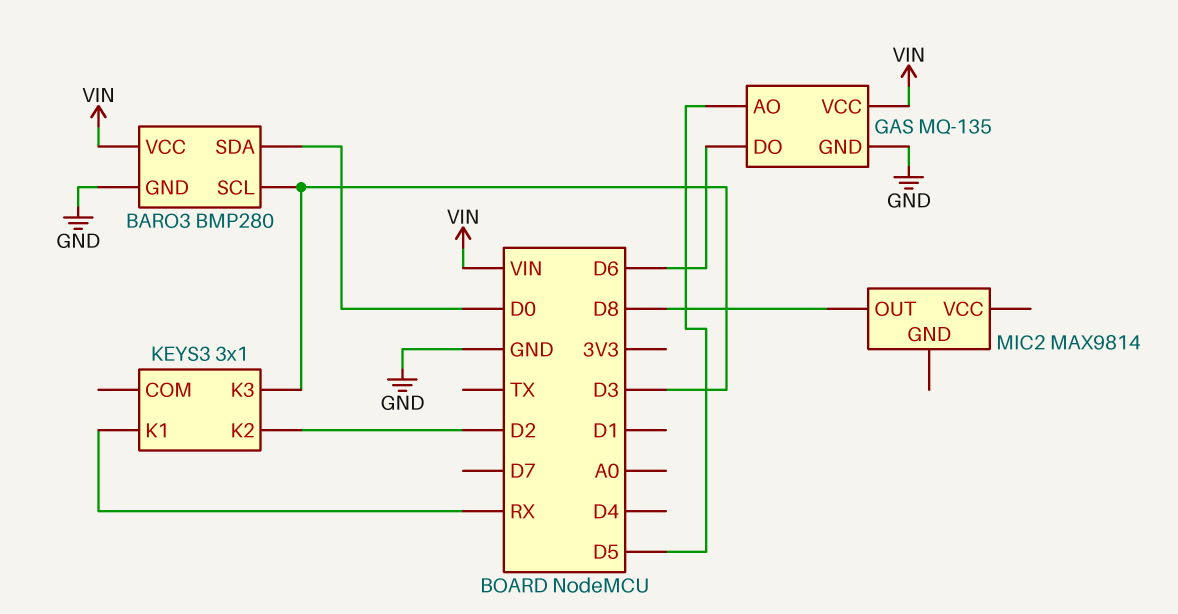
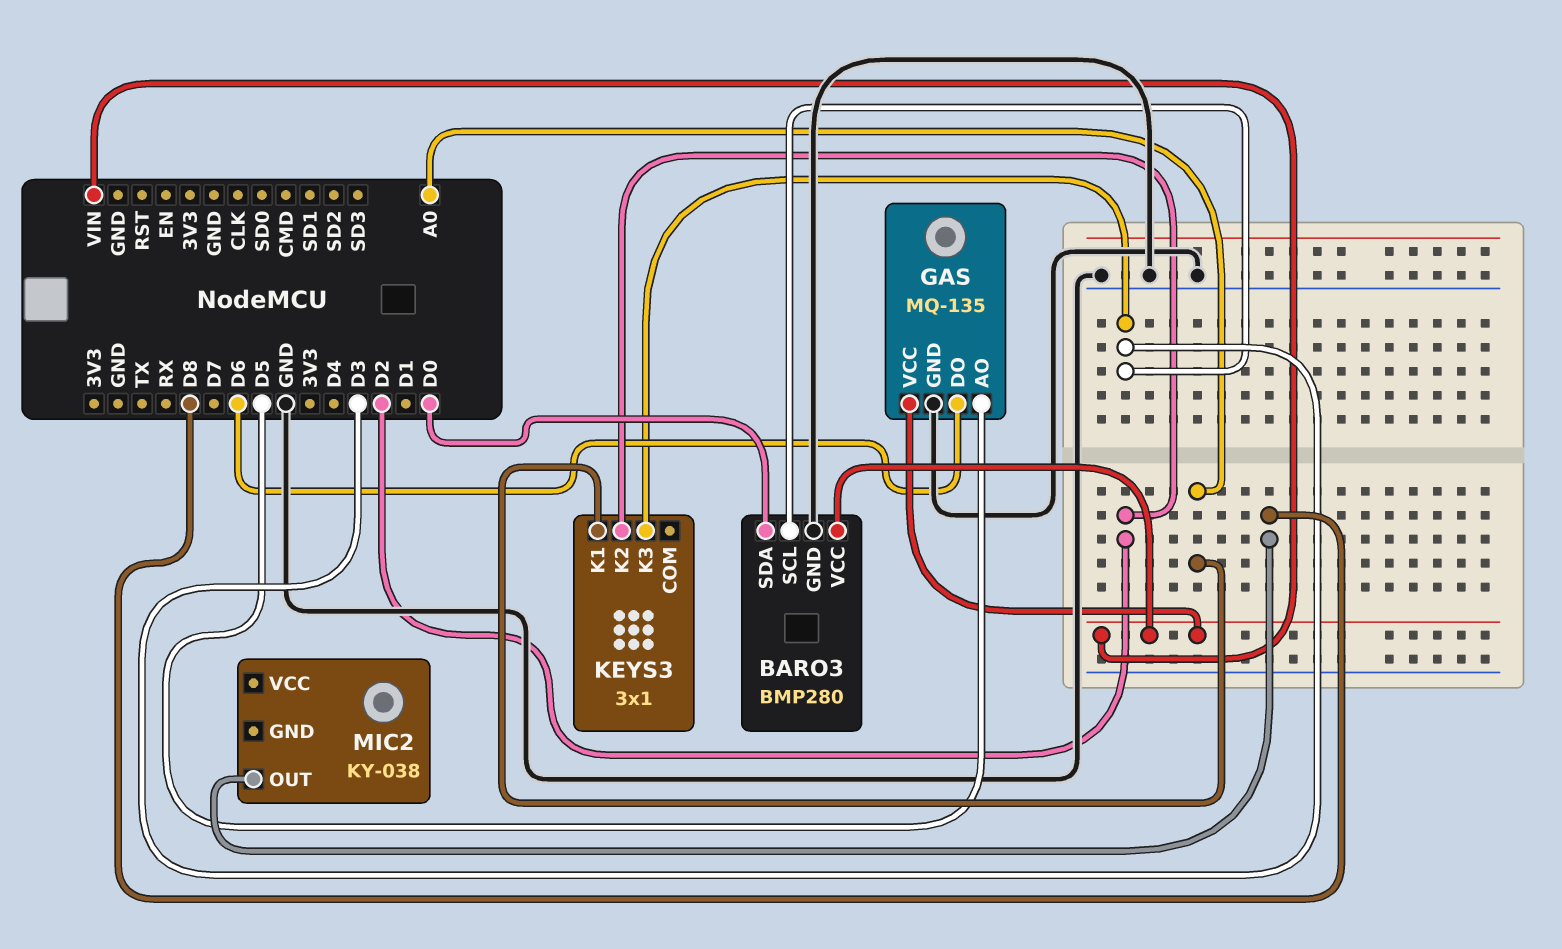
KEYS3 pin K1: RX -> A0
MIC2: MAX9814 -> KY-038

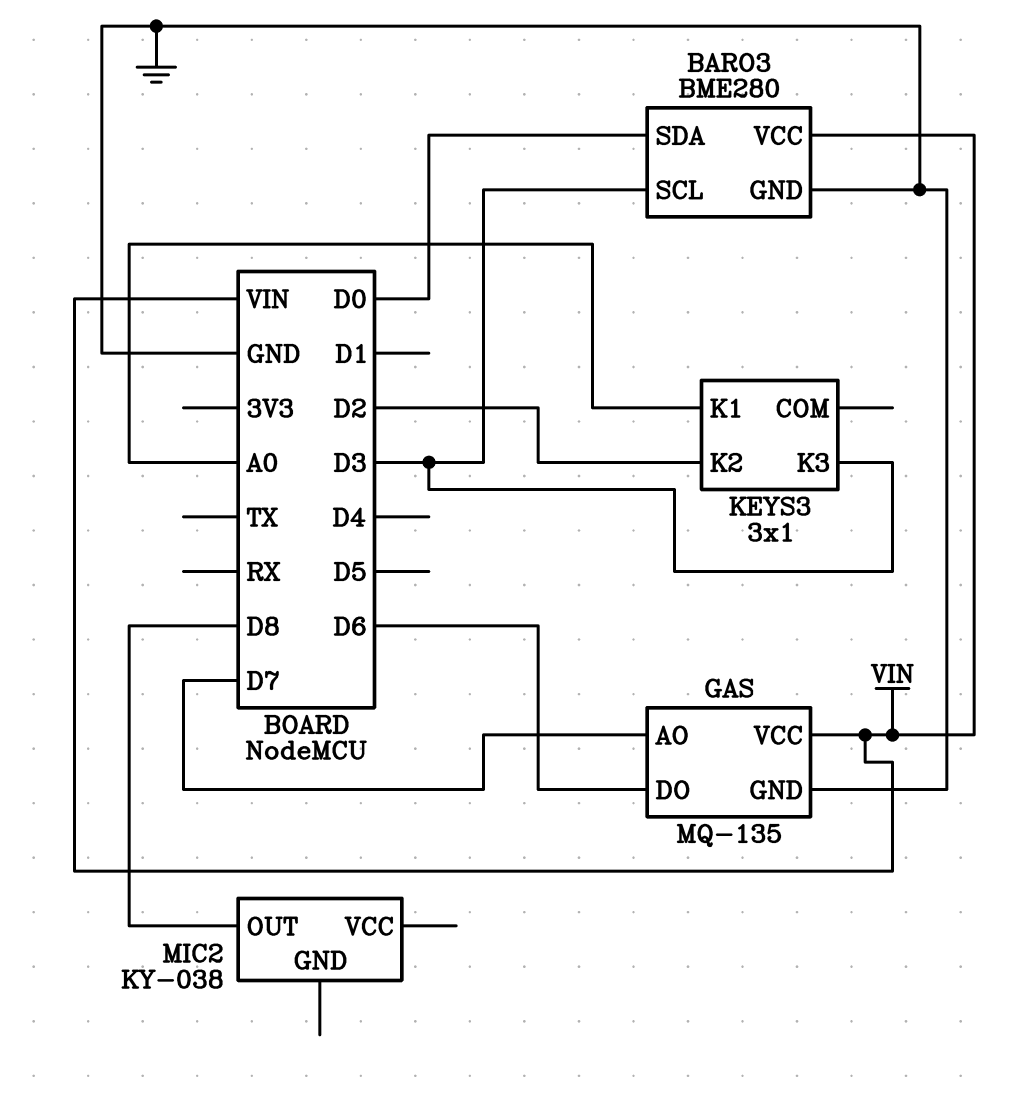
BARO3: BMP280 -> BME280
GAS pin AO: D5 -> D7

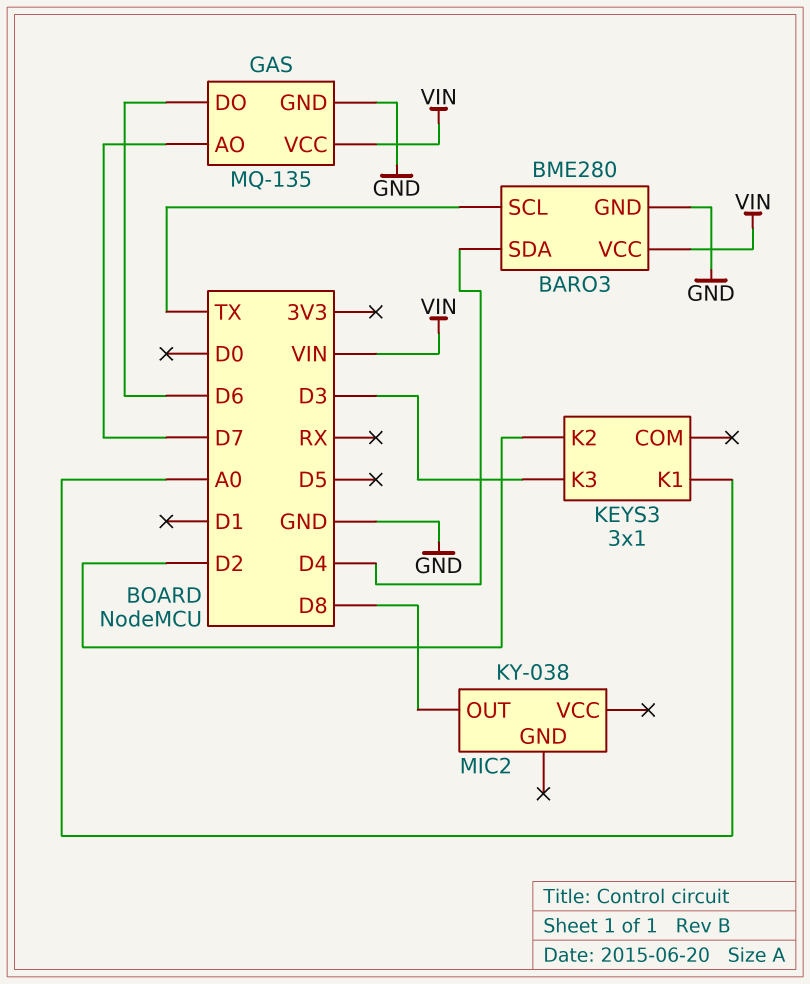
BARO3 pin SCL: D3 -> TX
BARO3 pin SDA: D0 -> D4

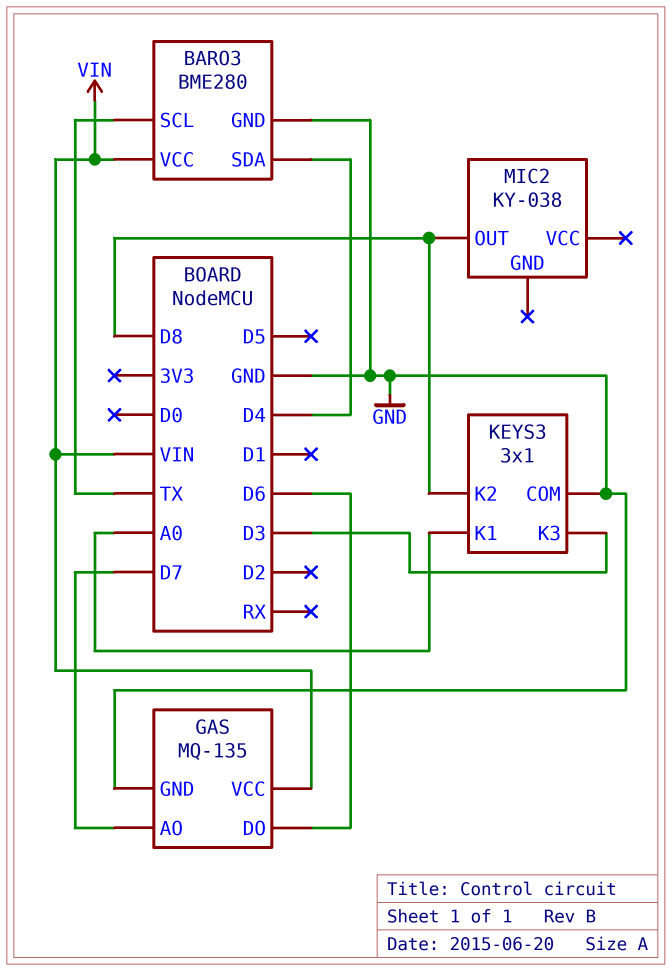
KEYS3 pin COM: none -> GND
KEYS3 pin K2: D2 -> D8

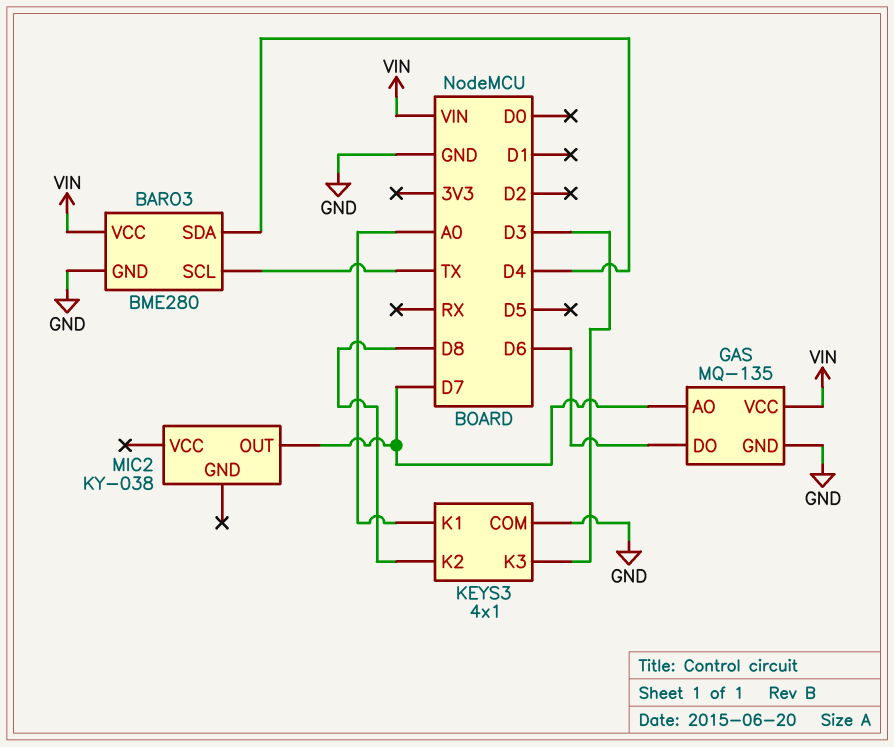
KEYS3: 3x1 -> 4x1
MIC2 pin OUT: D8 -> D7

